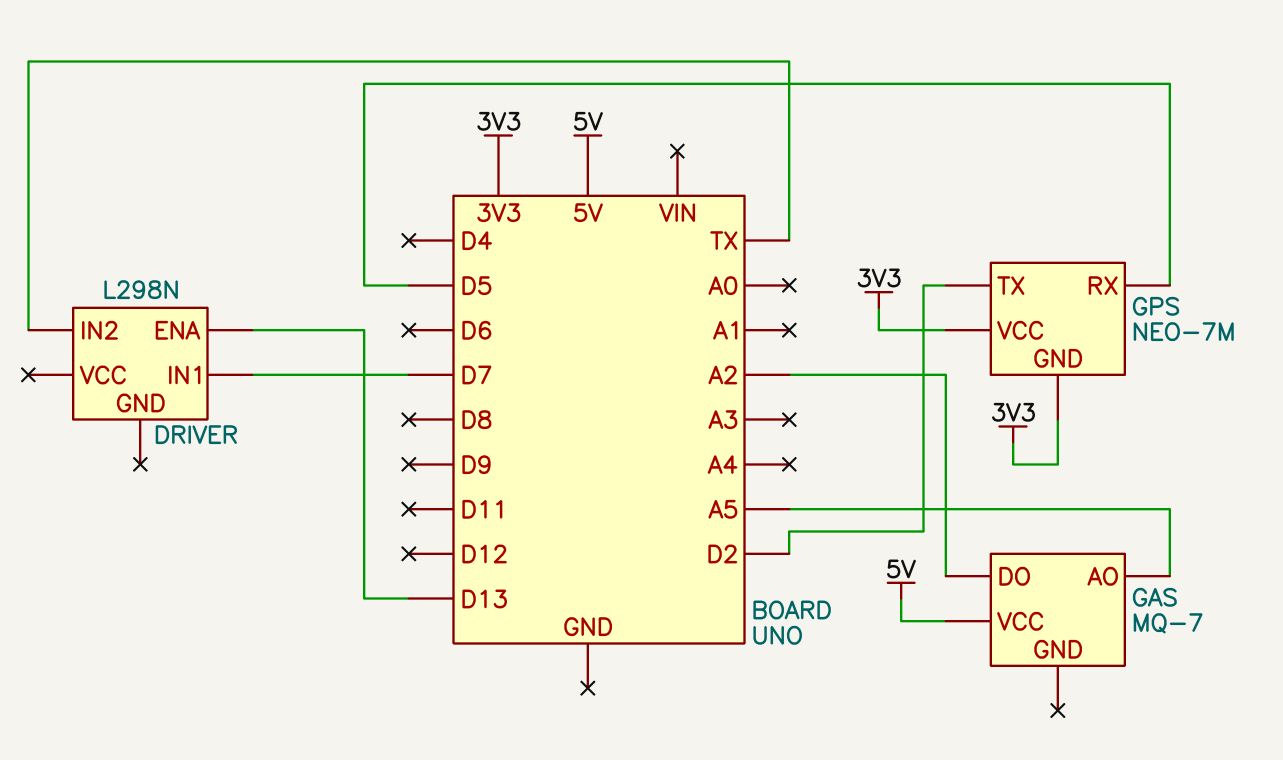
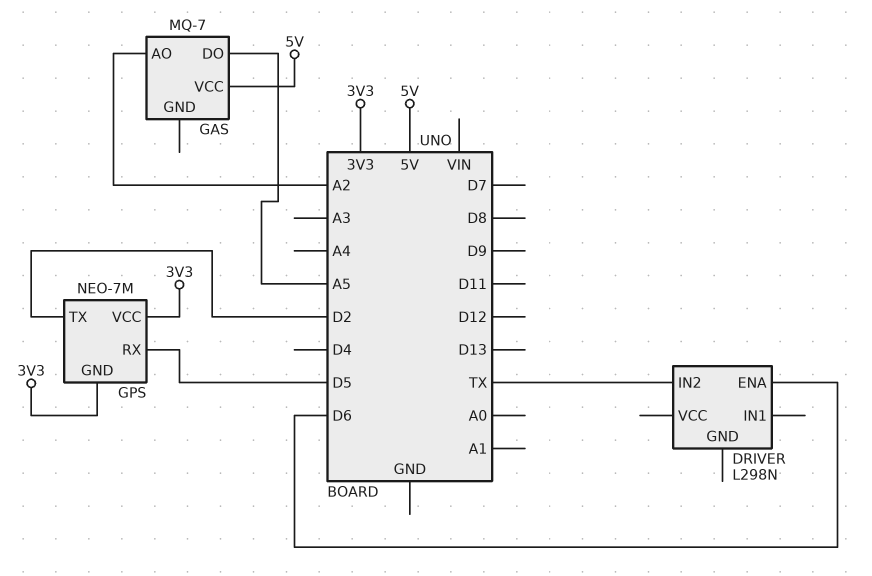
DRIVER pin ENA: D13 -> D6
DRIVER pin IN1: D7 -> none
GAS pin AO: A5 -> A2
GAS pin DO: A2 -> A5

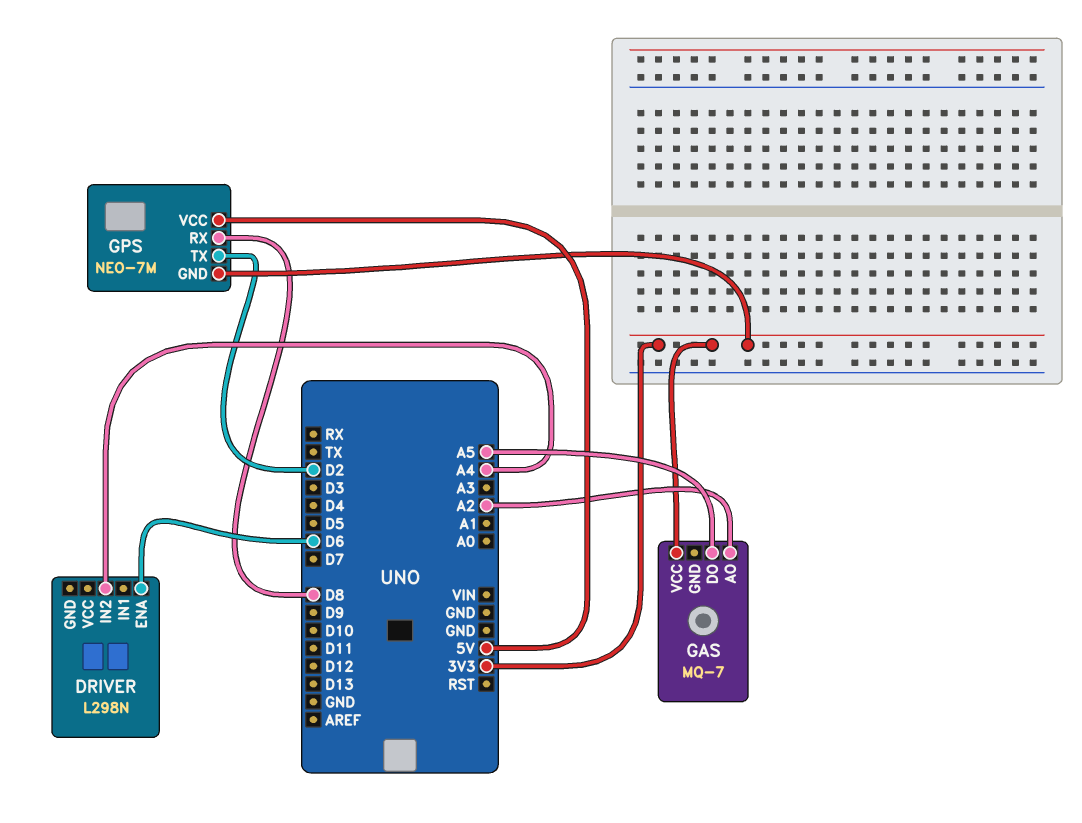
DRIVER pin IN2: TX -> A4
GAS pin VCC: 5V -> 3V3
GPS pin RX: D5 -> D8
GPS pin VCC: 3V3 -> 5V

